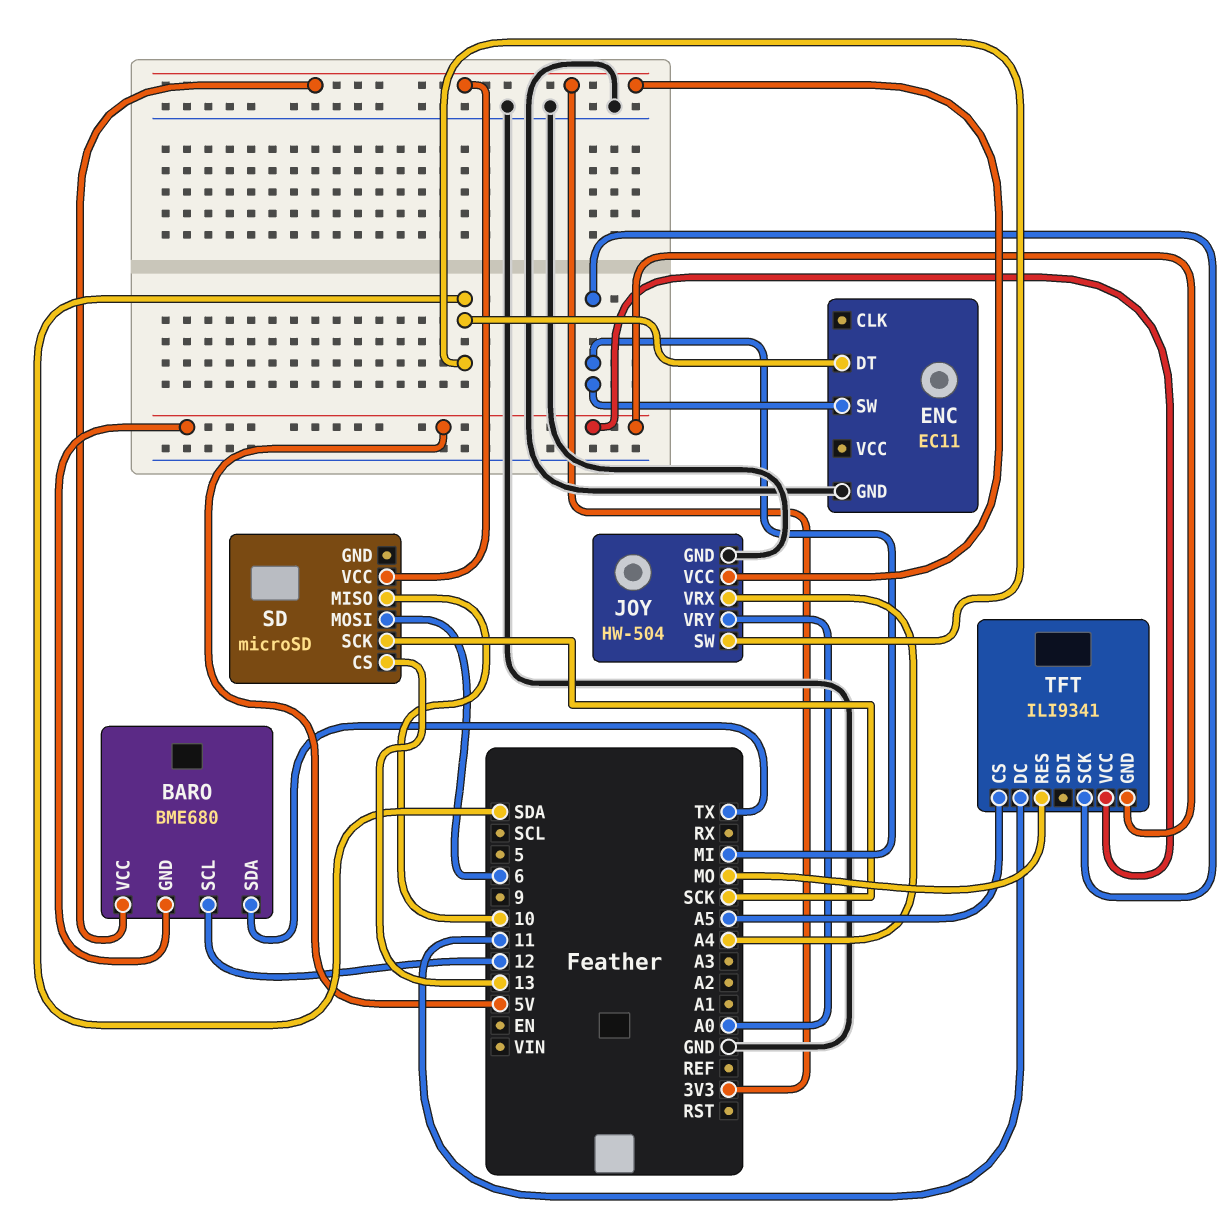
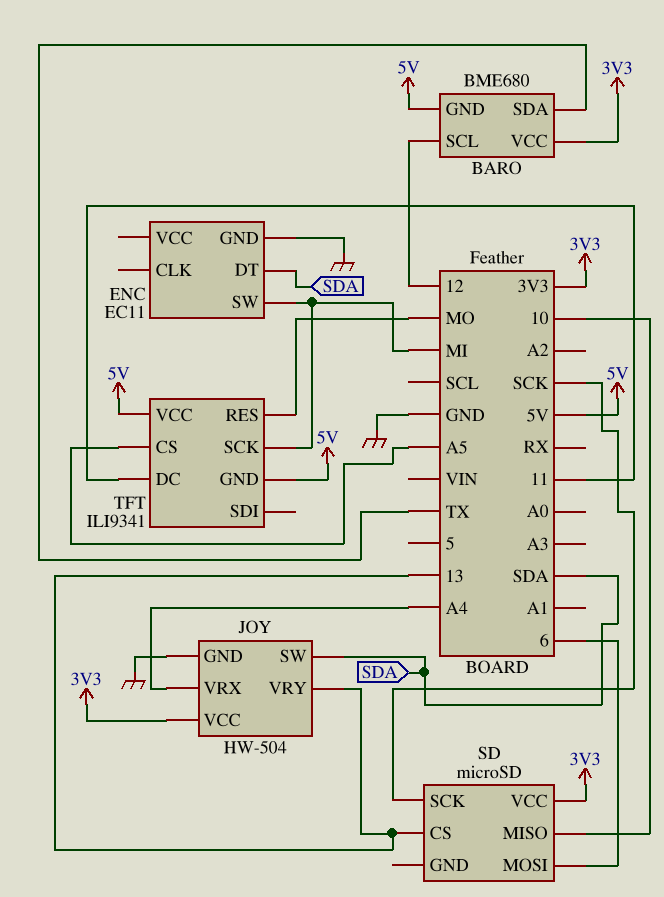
JOY pin VRY: A0 -> 13

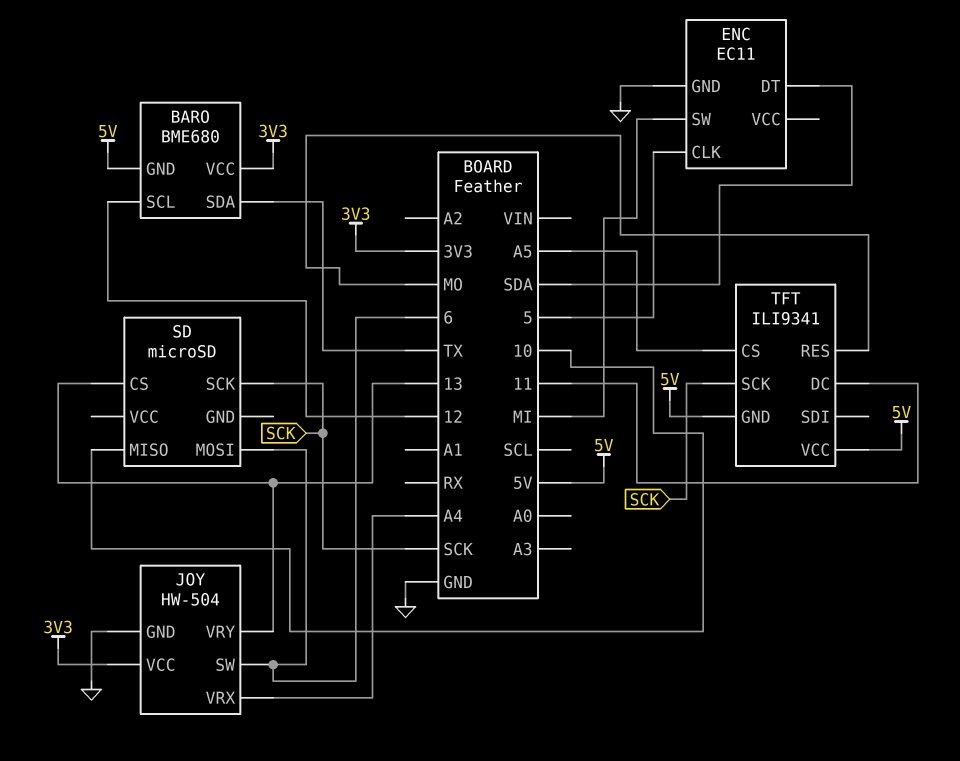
ENC pin CLK: none -> 5
JOY pin SW: SDA -> 6
SD pin VCC: 3V3 -> none
TFT pin SCK: MI -> SCK

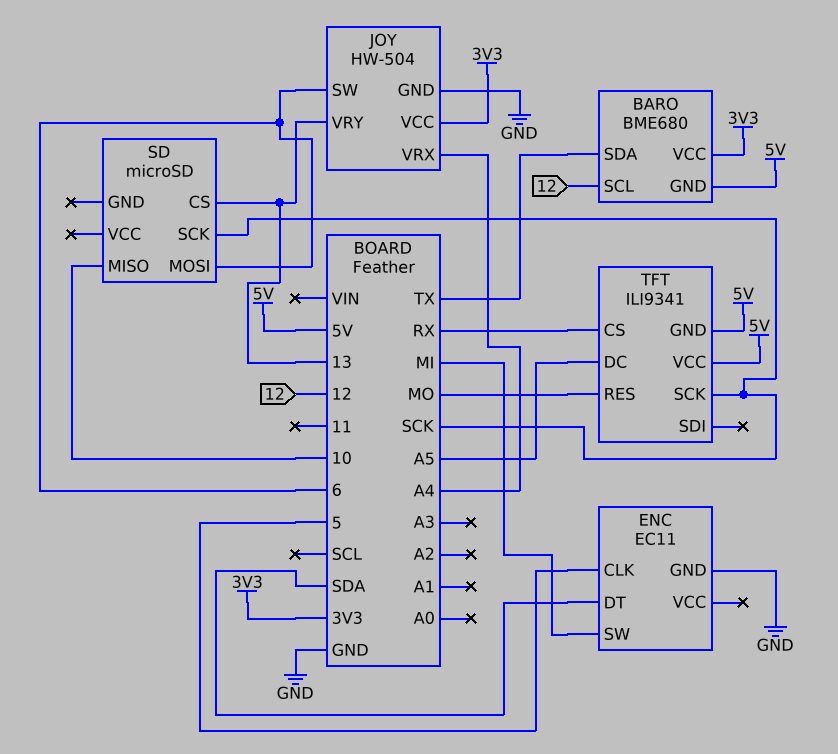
TFT pin CS: A5 -> RX
TFT pin DC: 11 -> A5

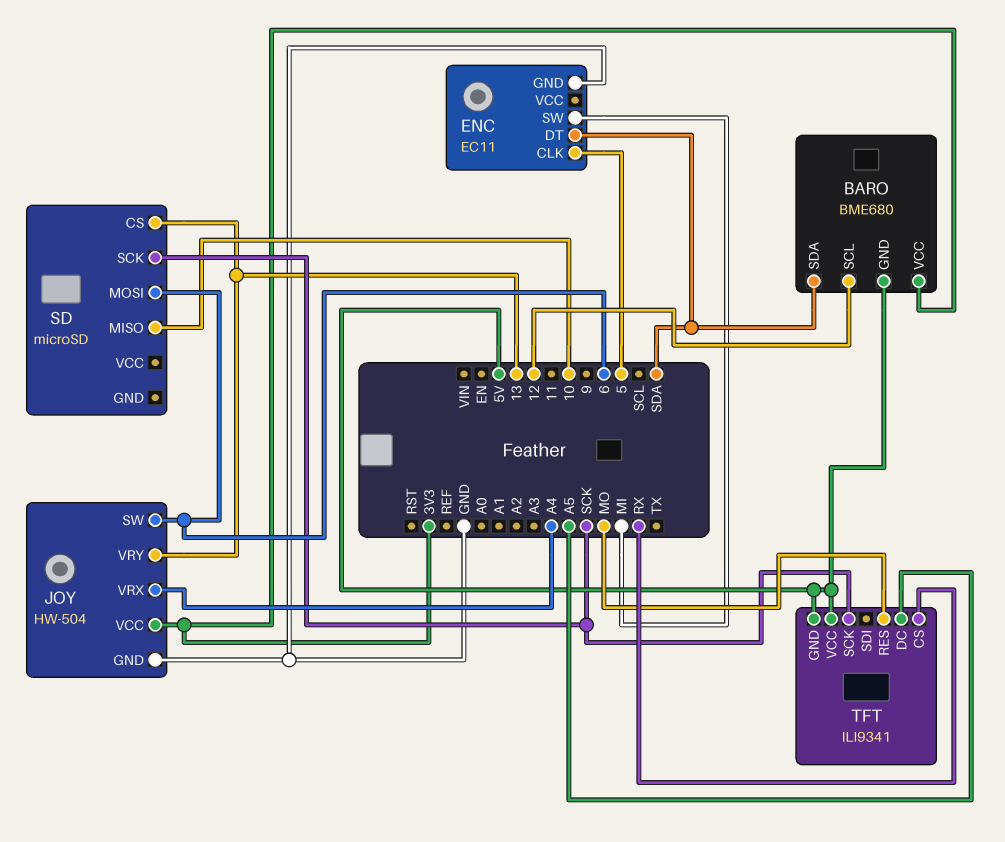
BARO pin SDA: TX -> SDA

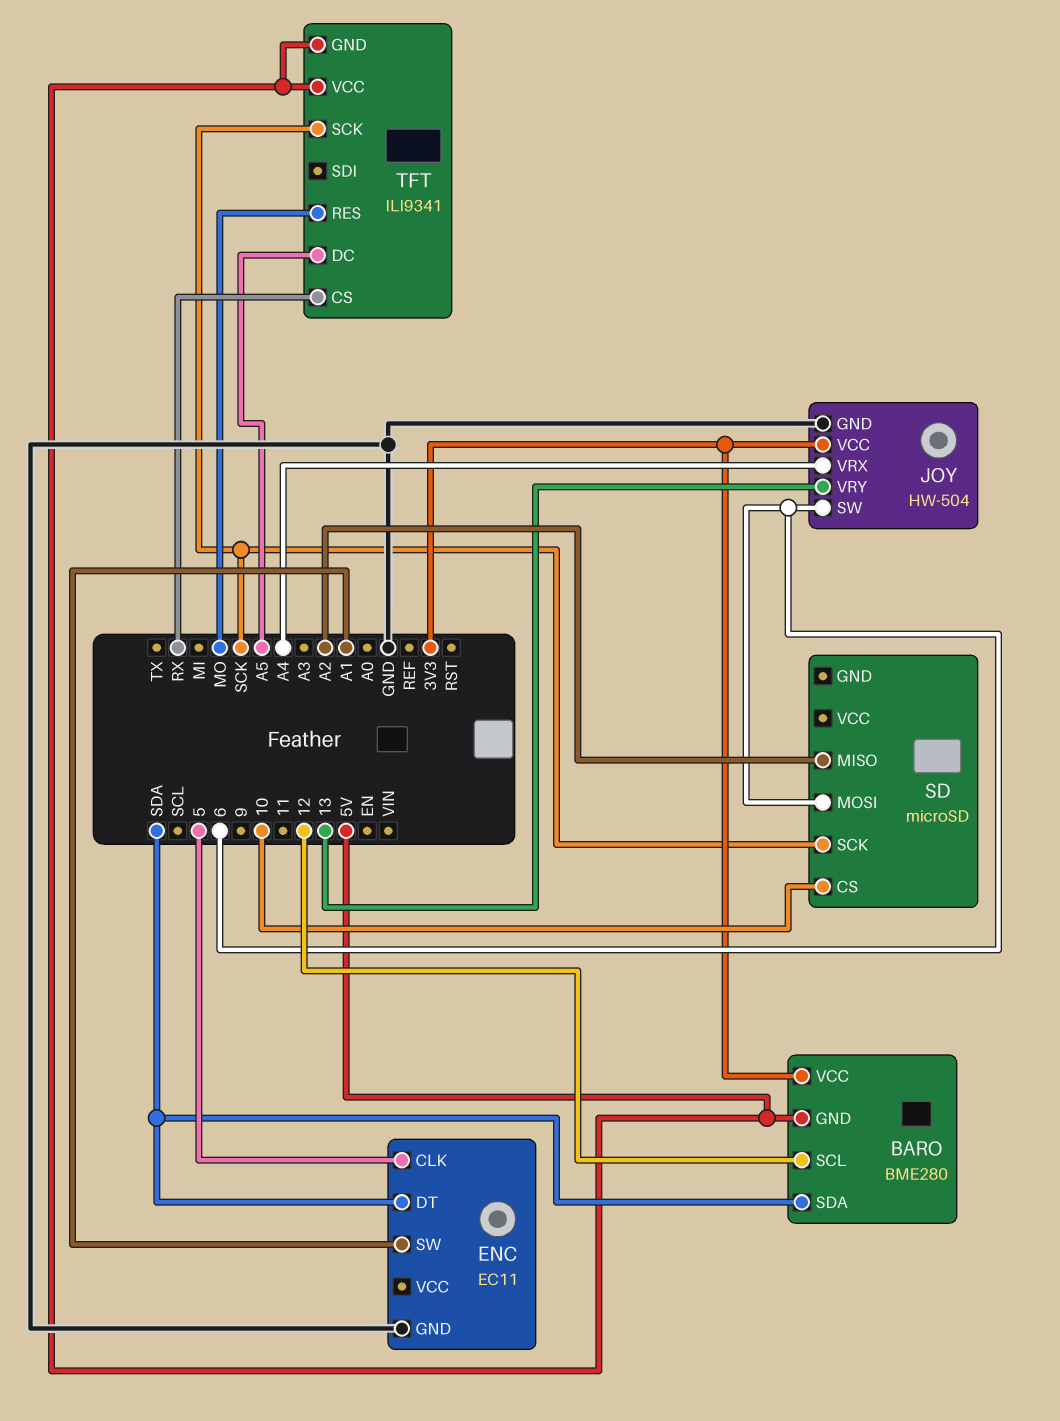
BARO: BME680 -> BME280
ENC pin SW: MI -> A1
SD pin CS: 13 -> 10
SD pin MISO: 10 -> A2

